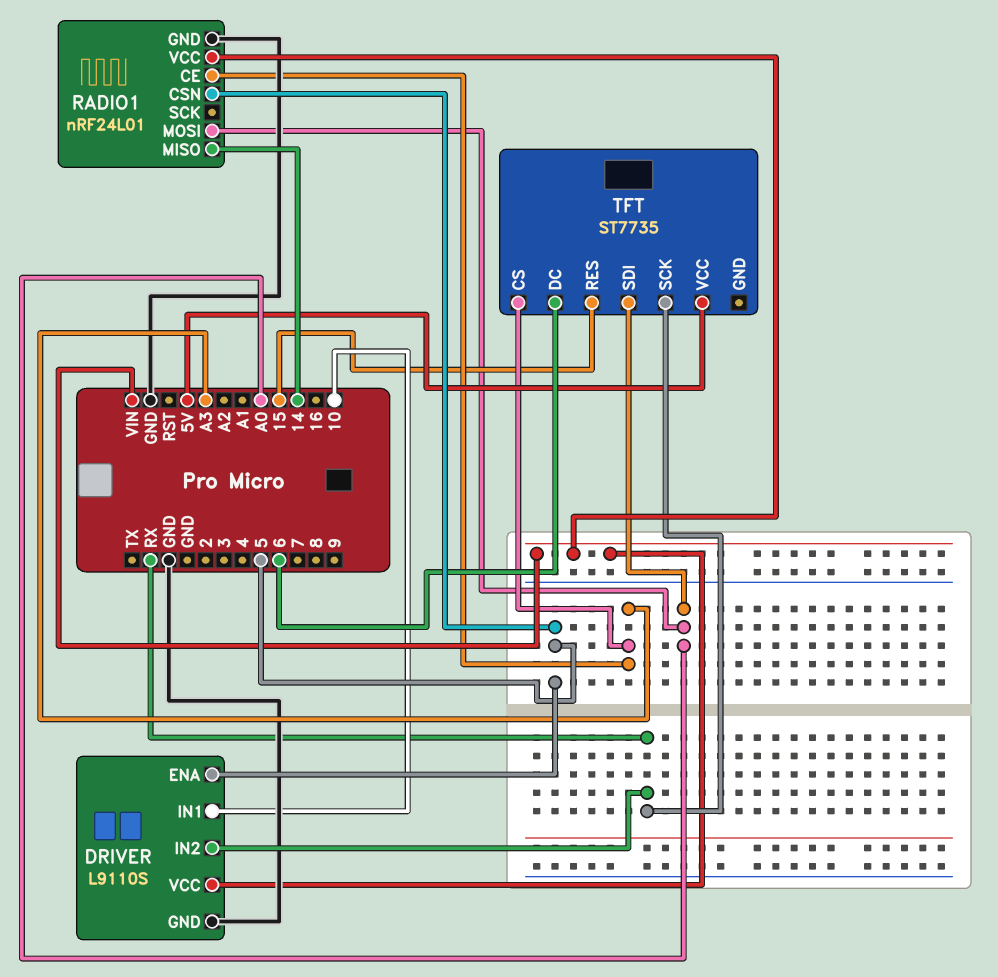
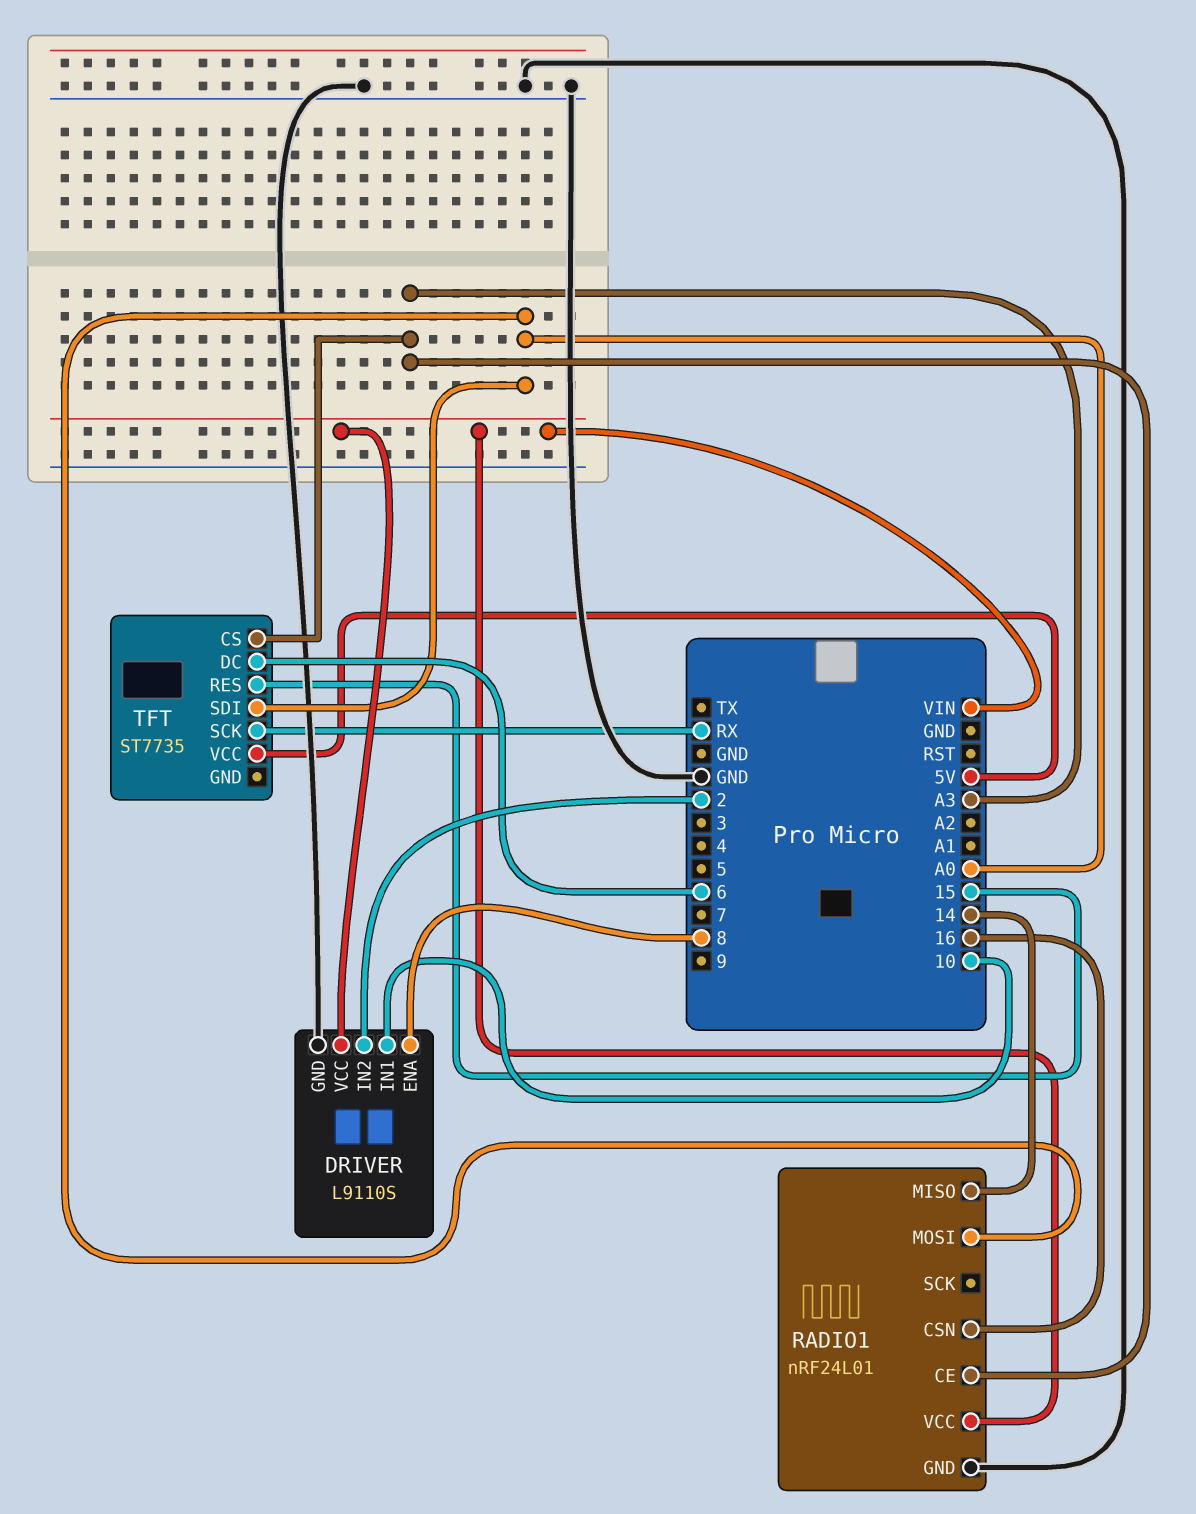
DRIVER pin ENA: 5 -> 8
DRIVER pin IN2: RX -> 2
RADIO1 pin CSN: 5 -> 16

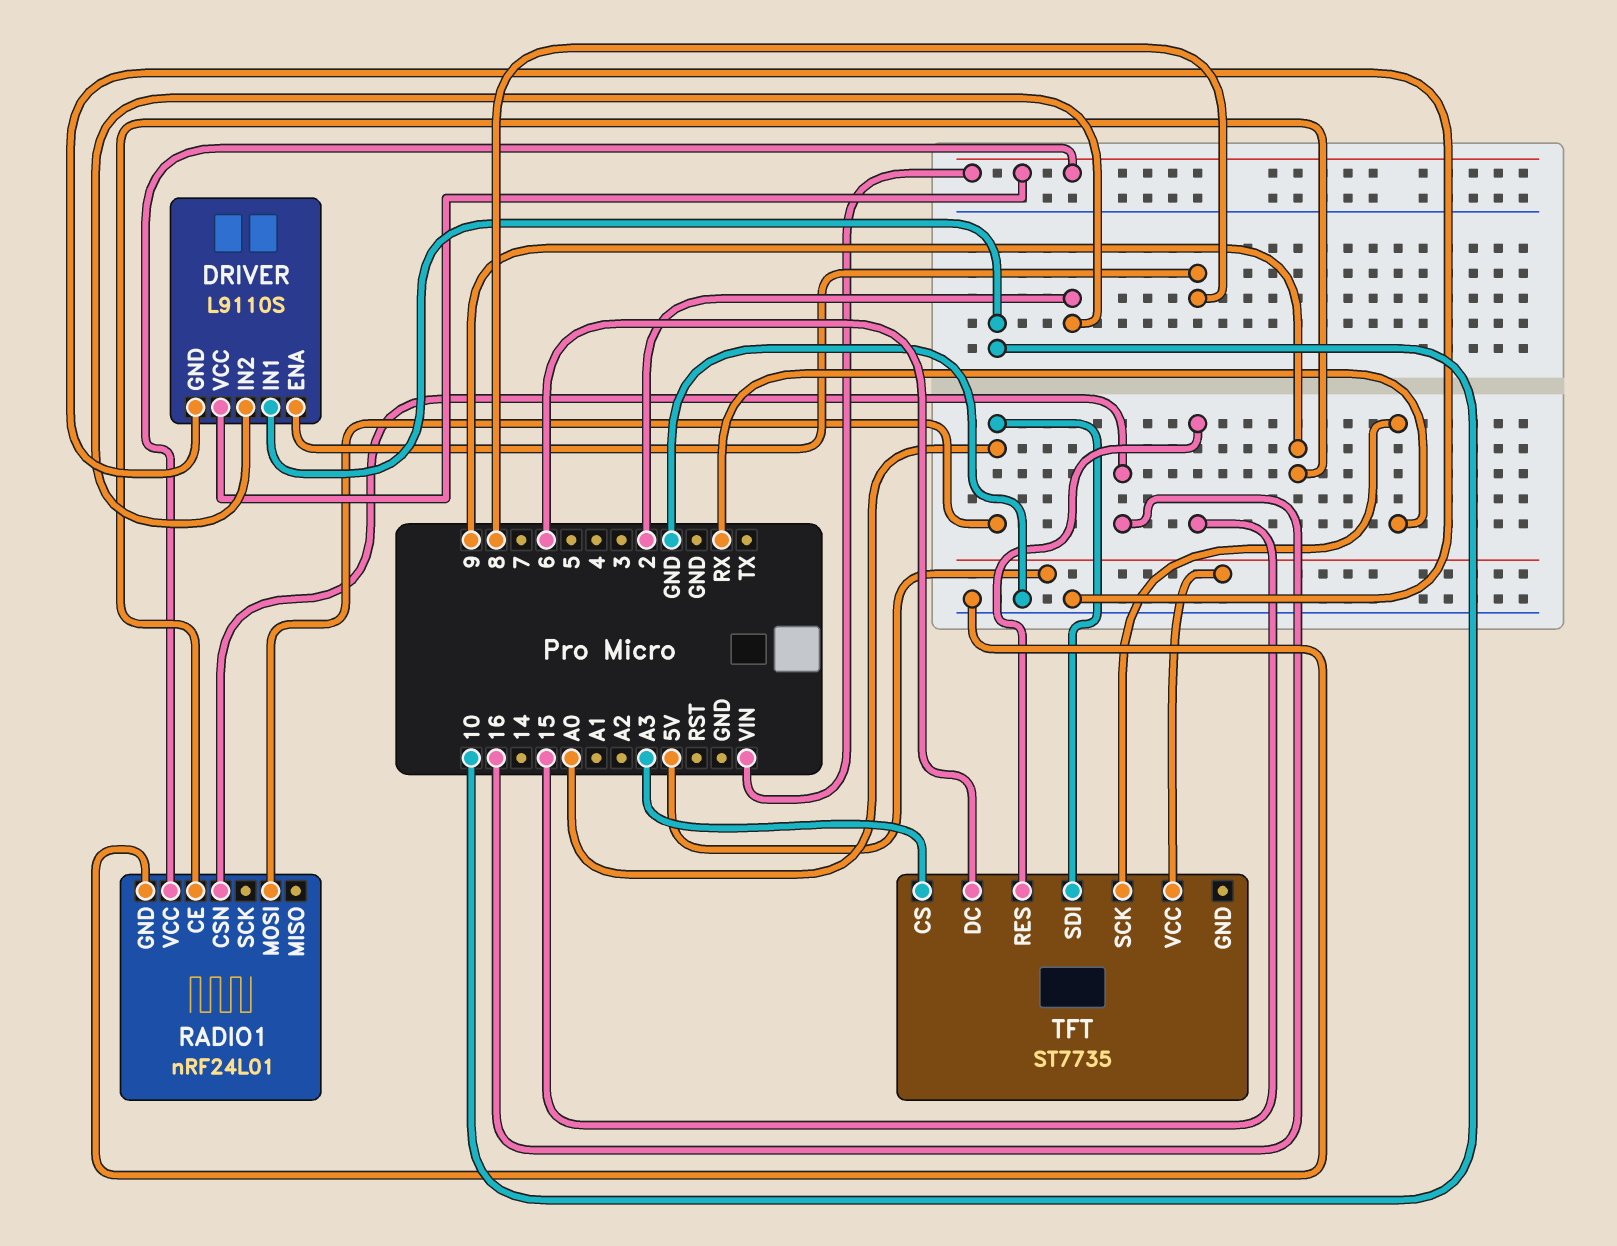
RADIO1 pin CE: A3 -> 9
RADIO1 pin MISO: 14 -> none

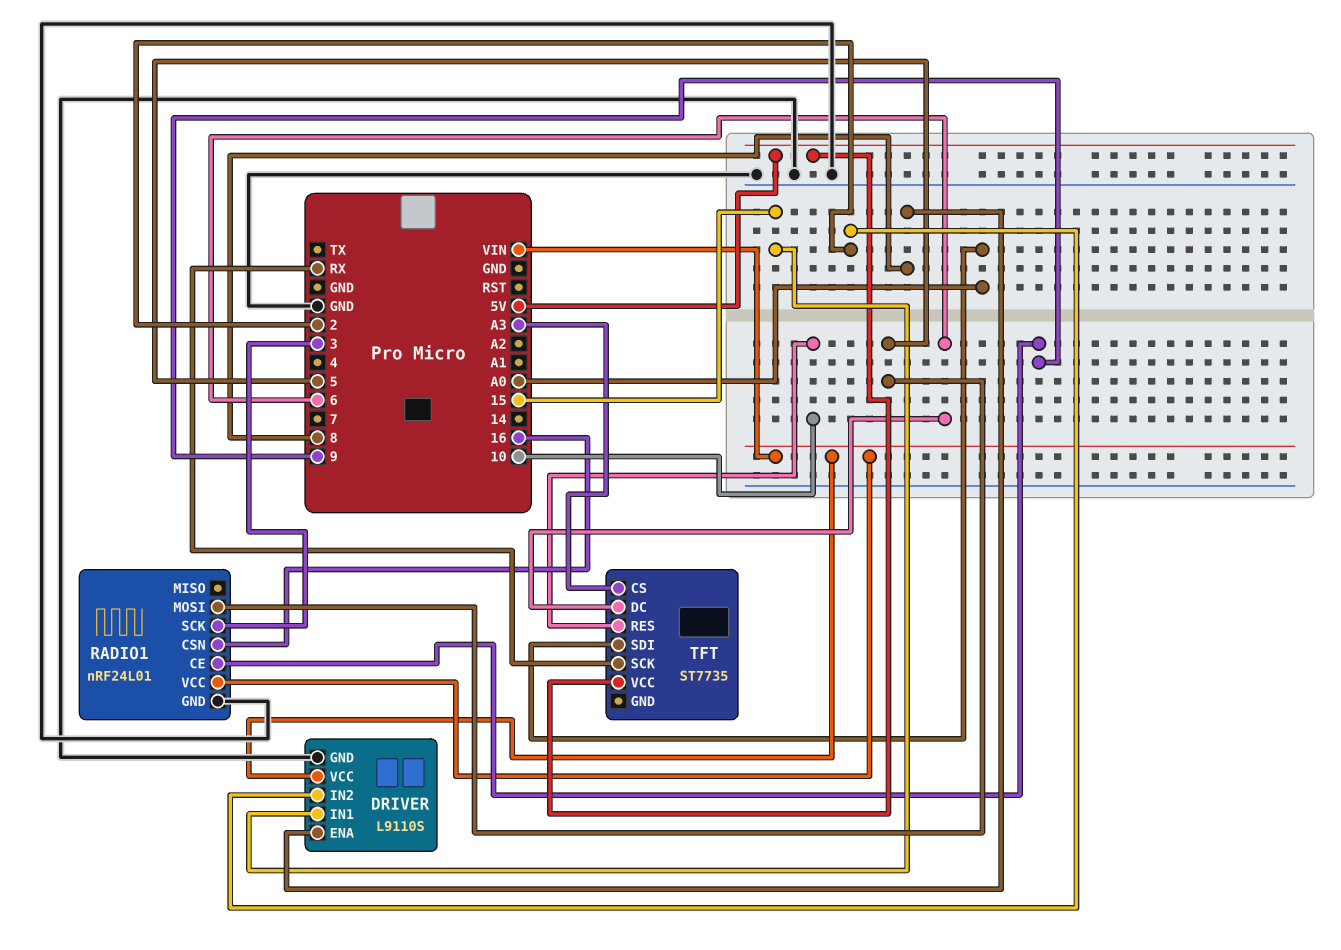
DRIVER pin IN1: 10 -> 15
RADIO1 pin MOSI: A0 -> 5
RADIO1 pin SCK: none -> 3
TFT pin RES: 15 -> 10

